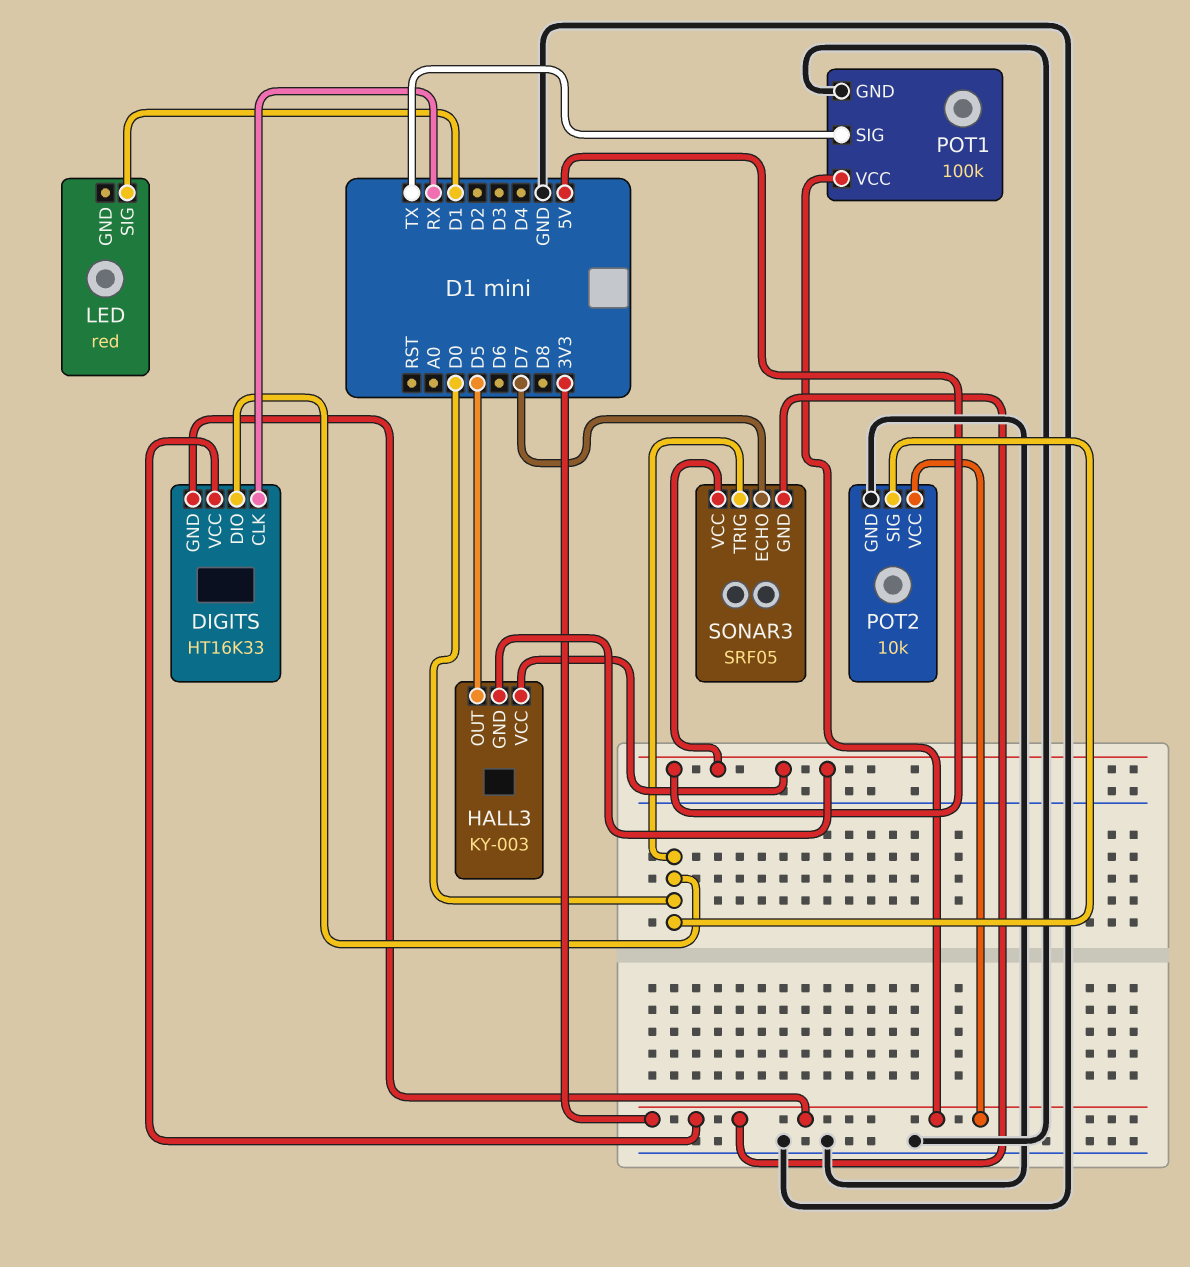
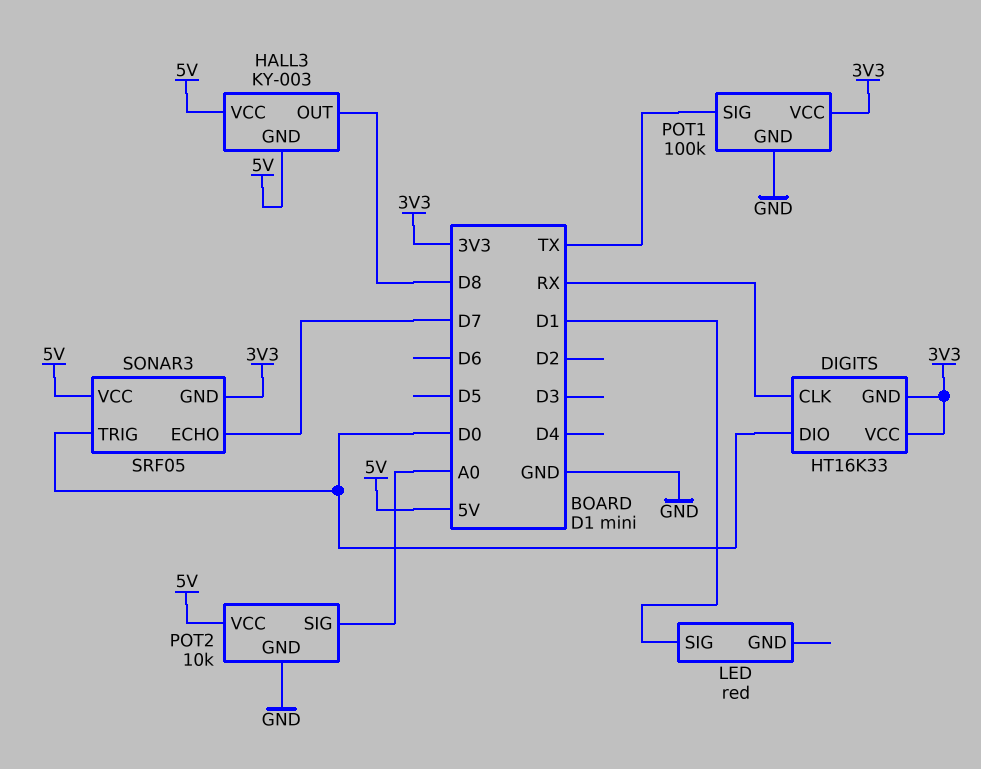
HALL3 pin OUT: D5 -> D8
POT2 pin SIG: D0 -> A0
POT2 pin VCC: 3V3 -> 5V

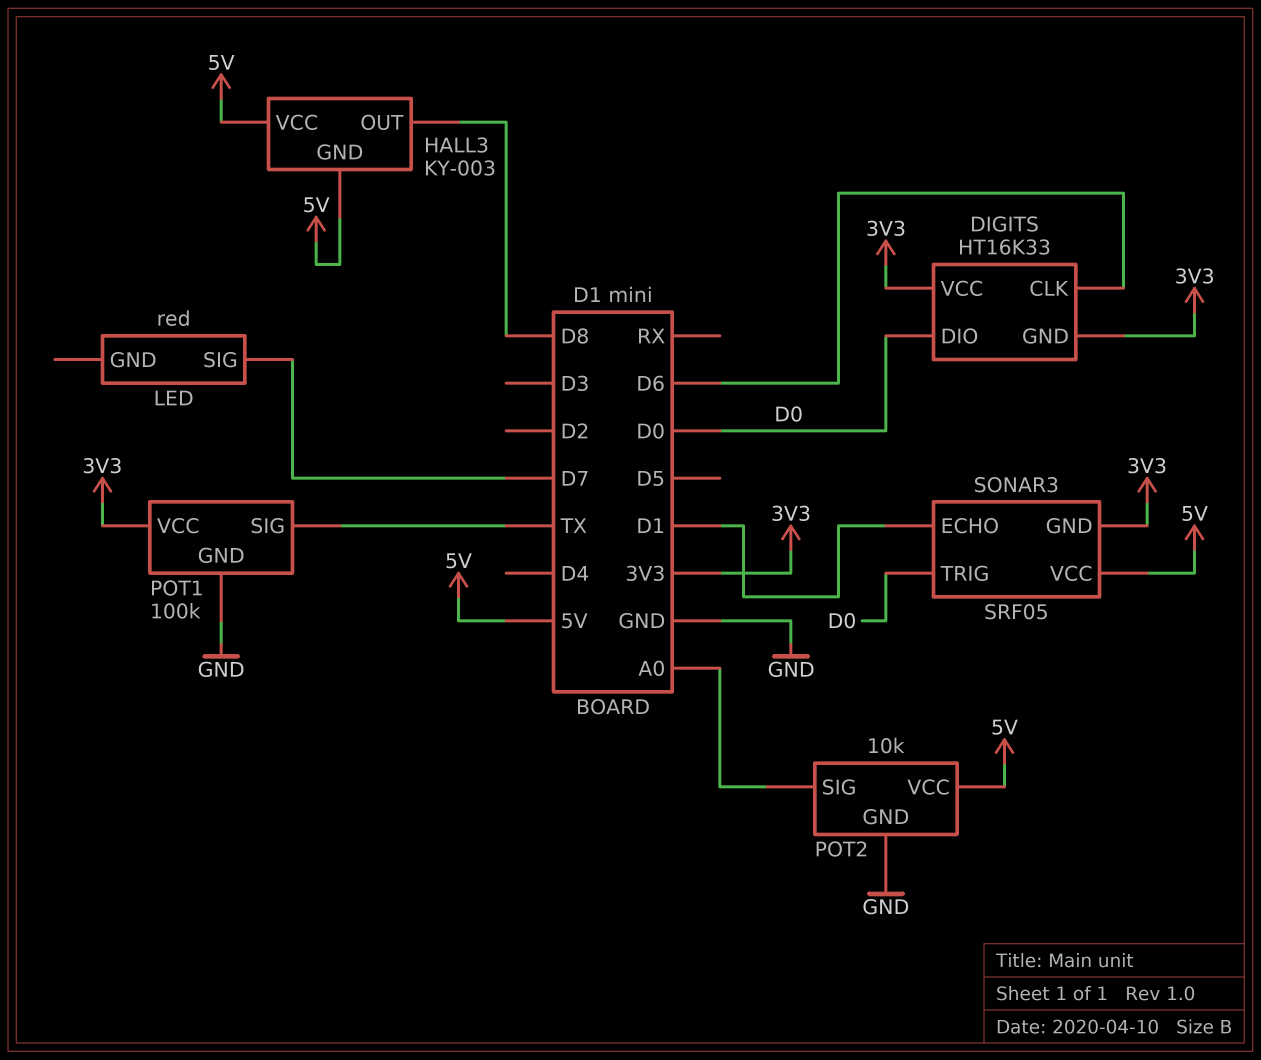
DIGITS pin CLK: RX -> D6
LED pin SIG: D1 -> D7
SONAR3 pin ECHO: D7 -> D1

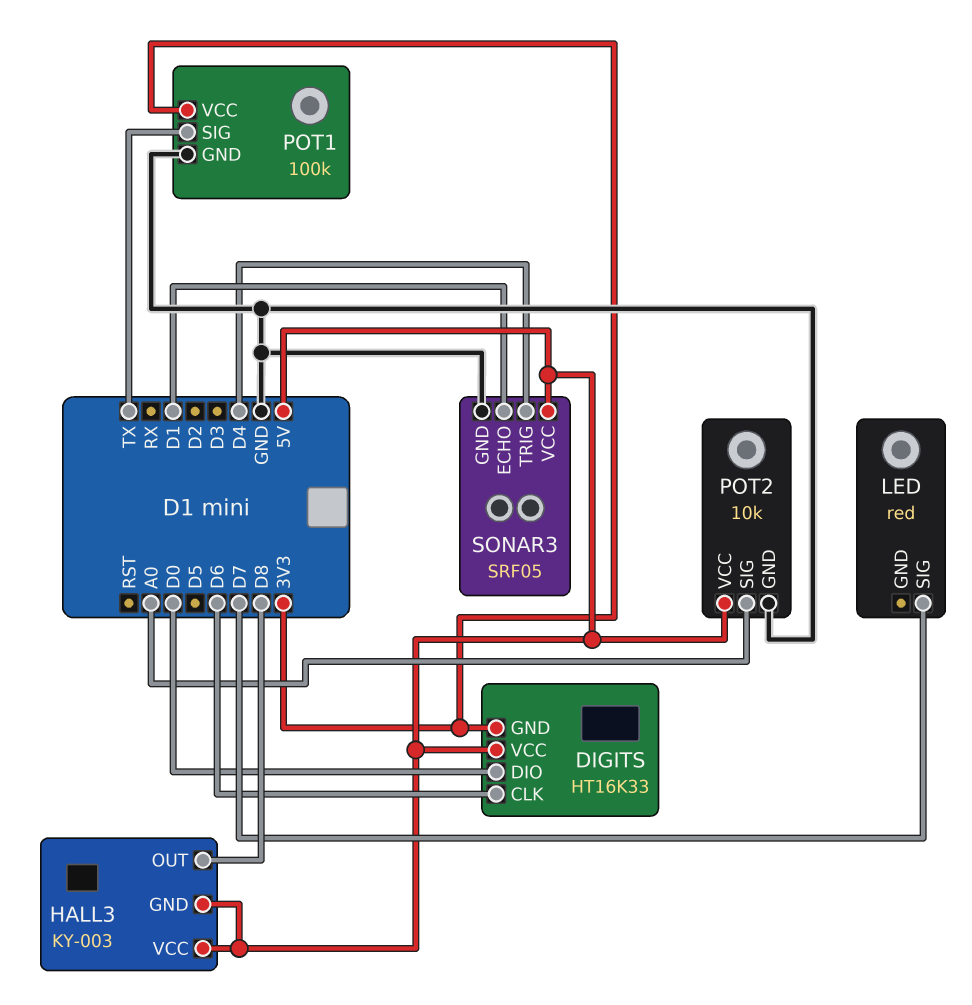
DIGITS pin VCC: 3V3 -> 5V
SONAR3 pin GND: 3V3 -> GND
SONAR3 pin TRIG: D0 -> D4

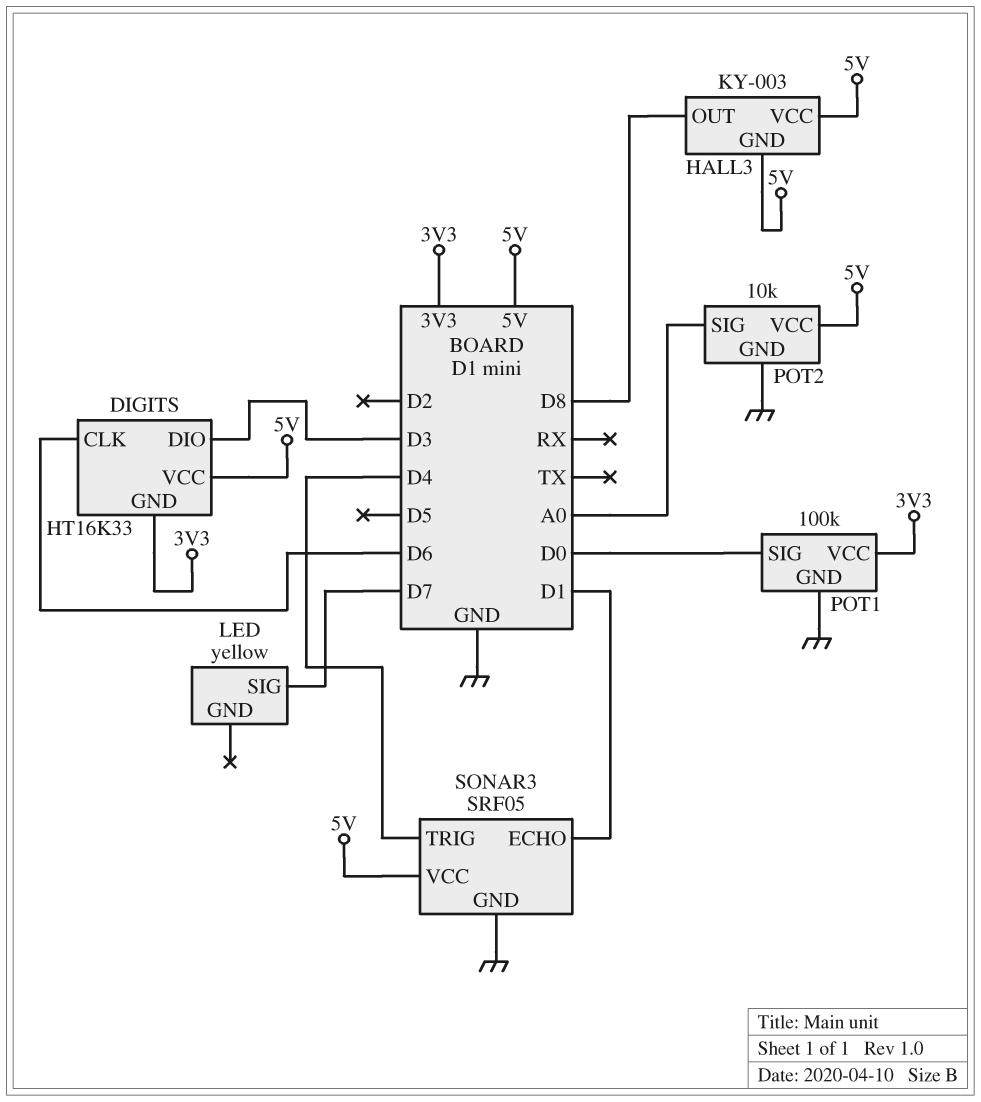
DIGITS pin DIO: D0 -> D3
LED: red -> yellow
POT1 pin SIG: TX -> D0

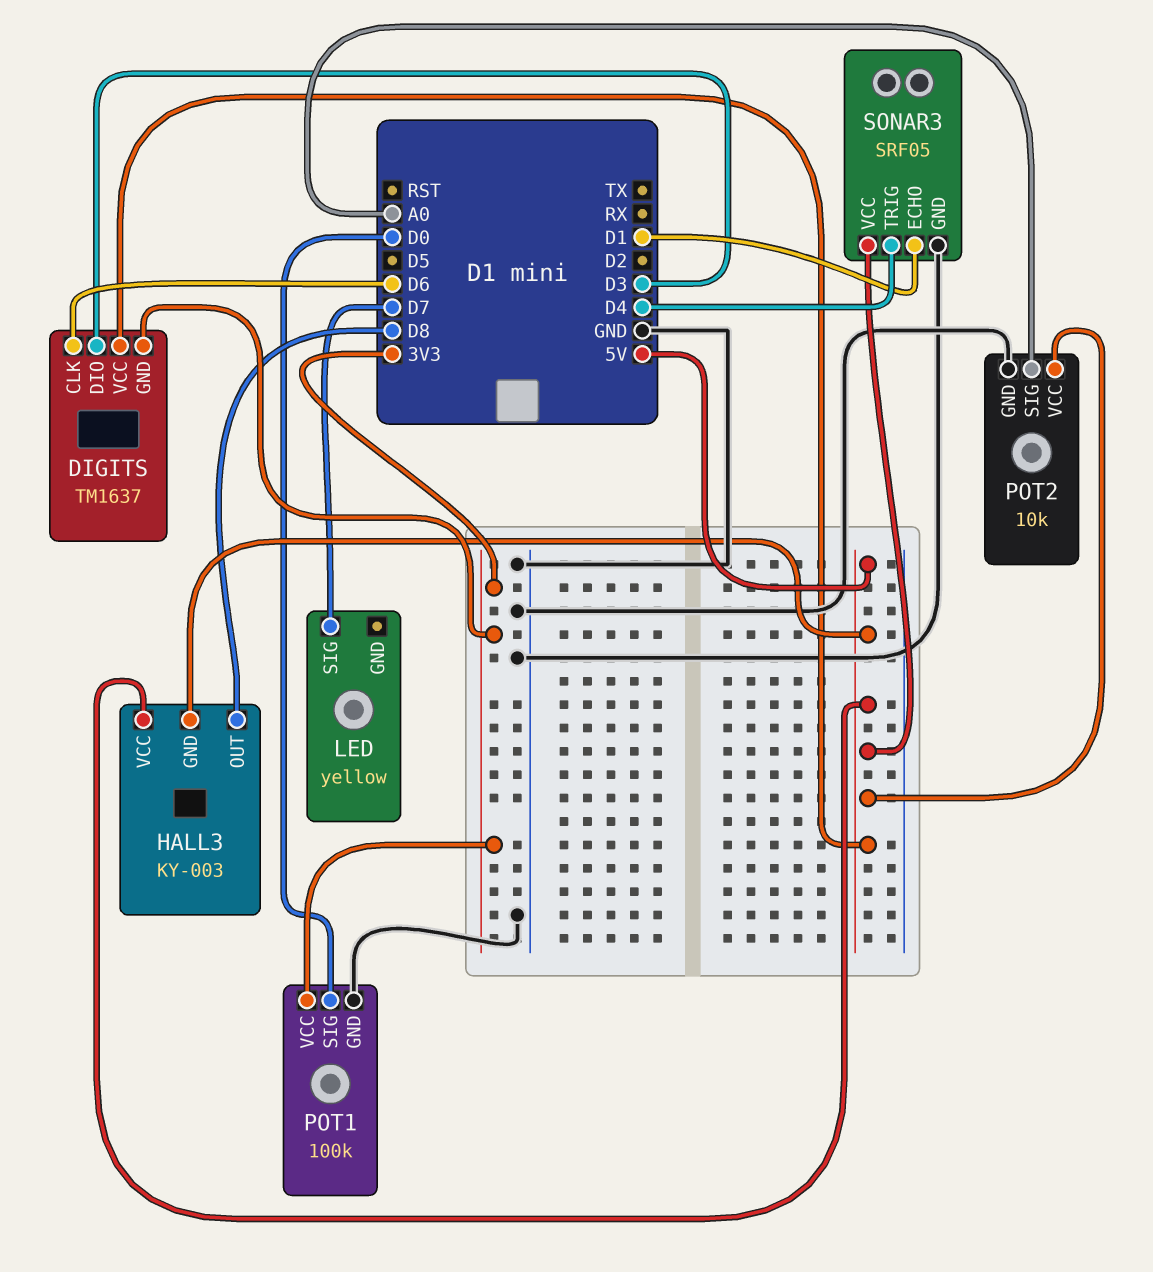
DIGITS: HT16K33 -> TM1637

